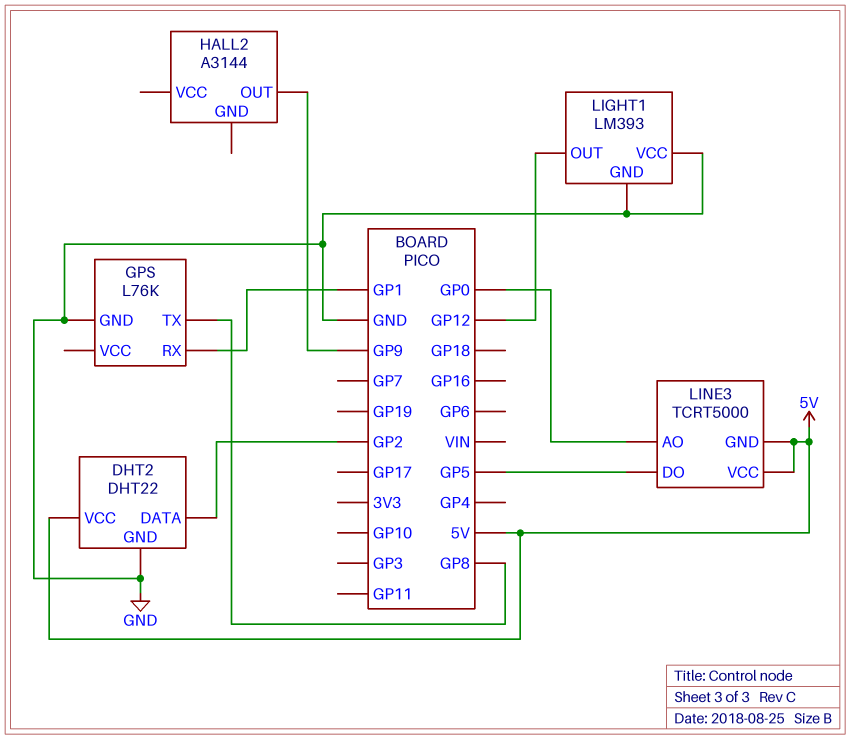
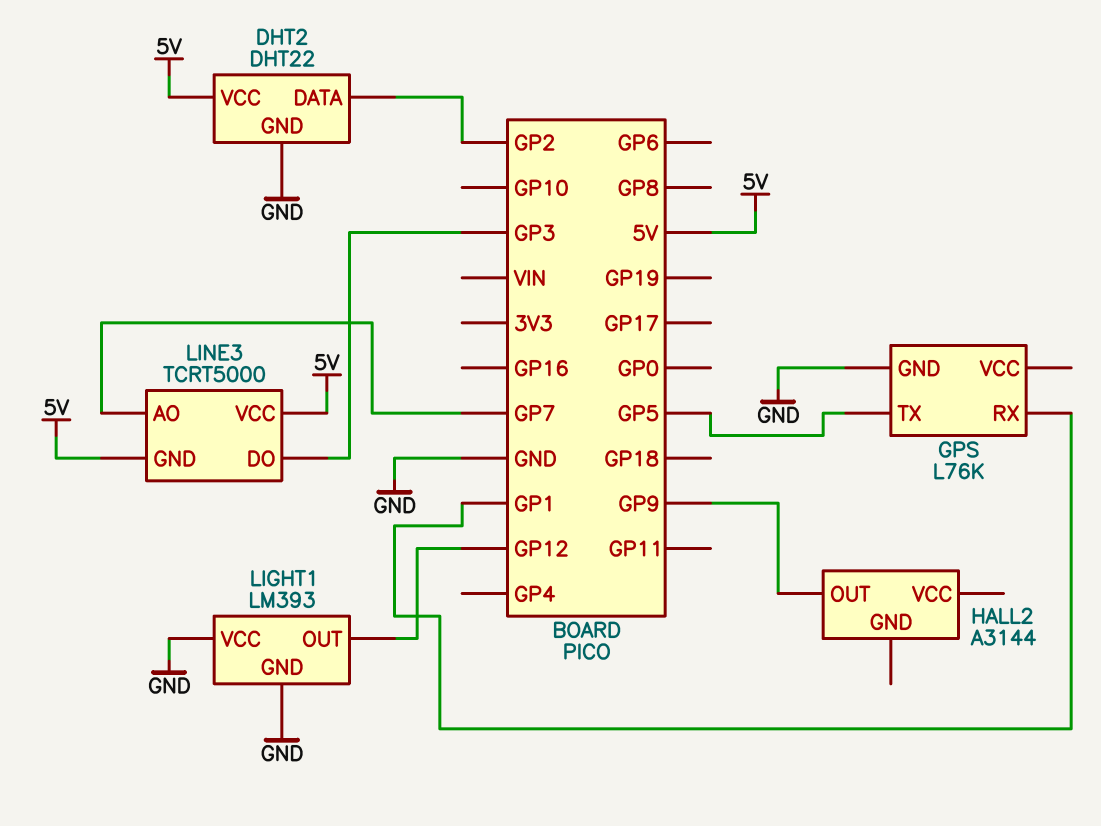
GPS pin TX: GP8 -> GP5
LINE3 pin AO: GP0 -> GP7
LINE3 pin DO: GP5 -> GP3

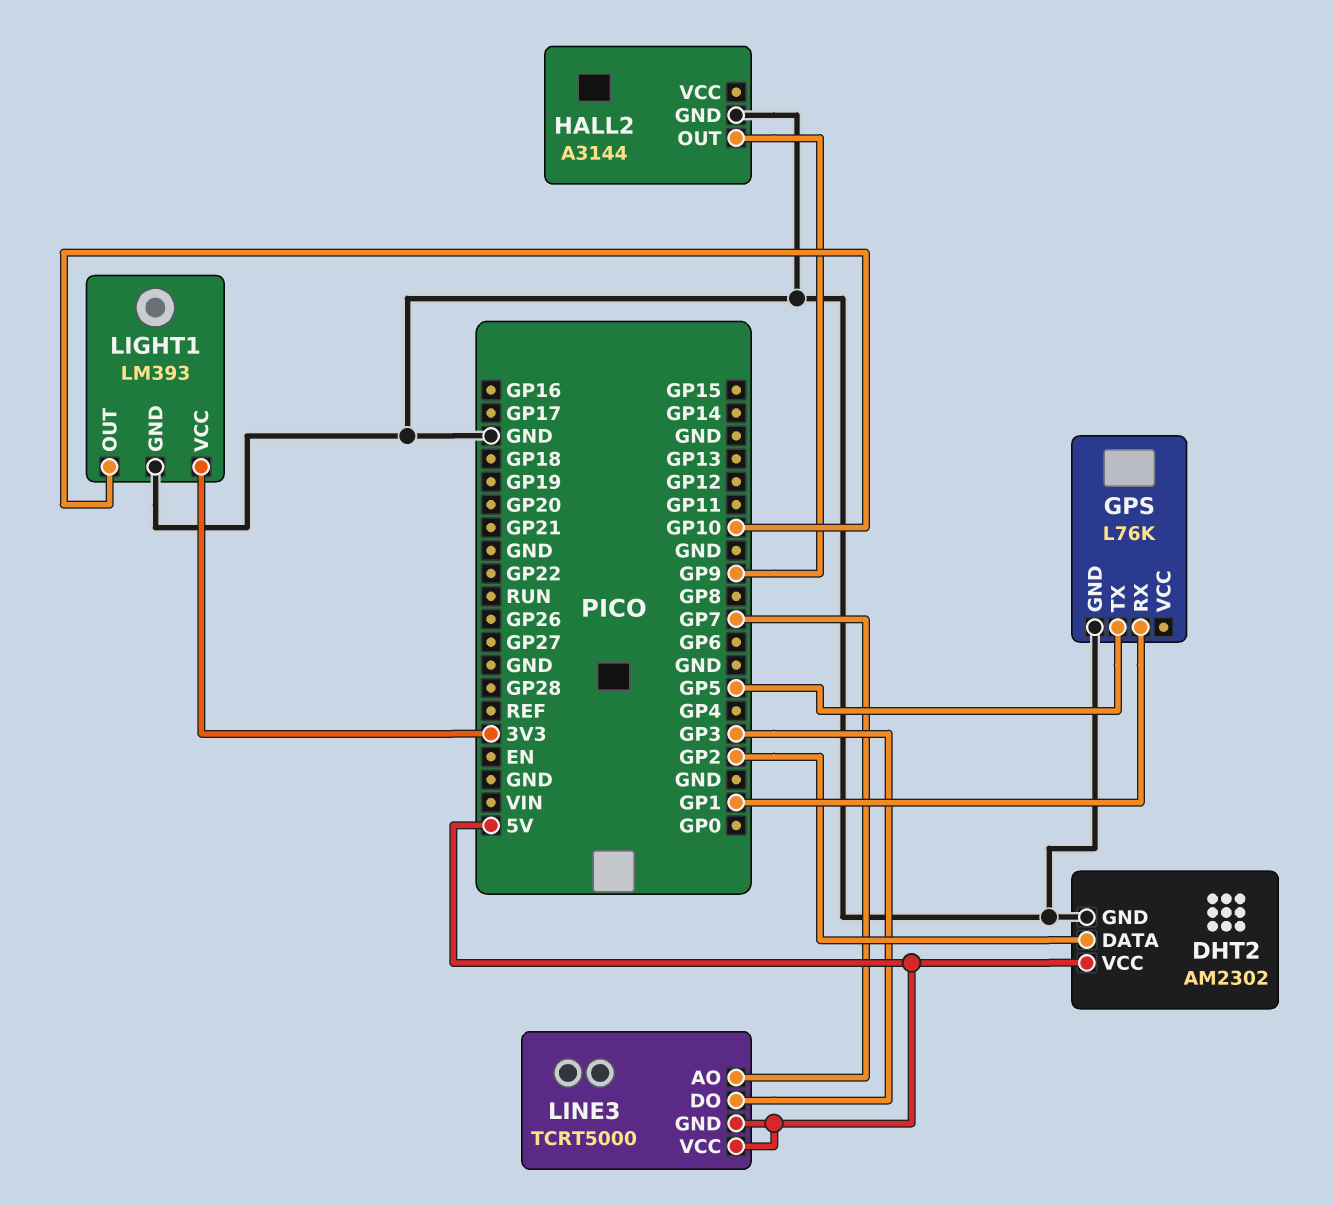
DHT2: DHT22 -> AM2302
HALL2 pin GND: none -> GND
LIGHT1 pin OUT: GP12 -> GP10
LIGHT1 pin VCC: GND -> 3V3

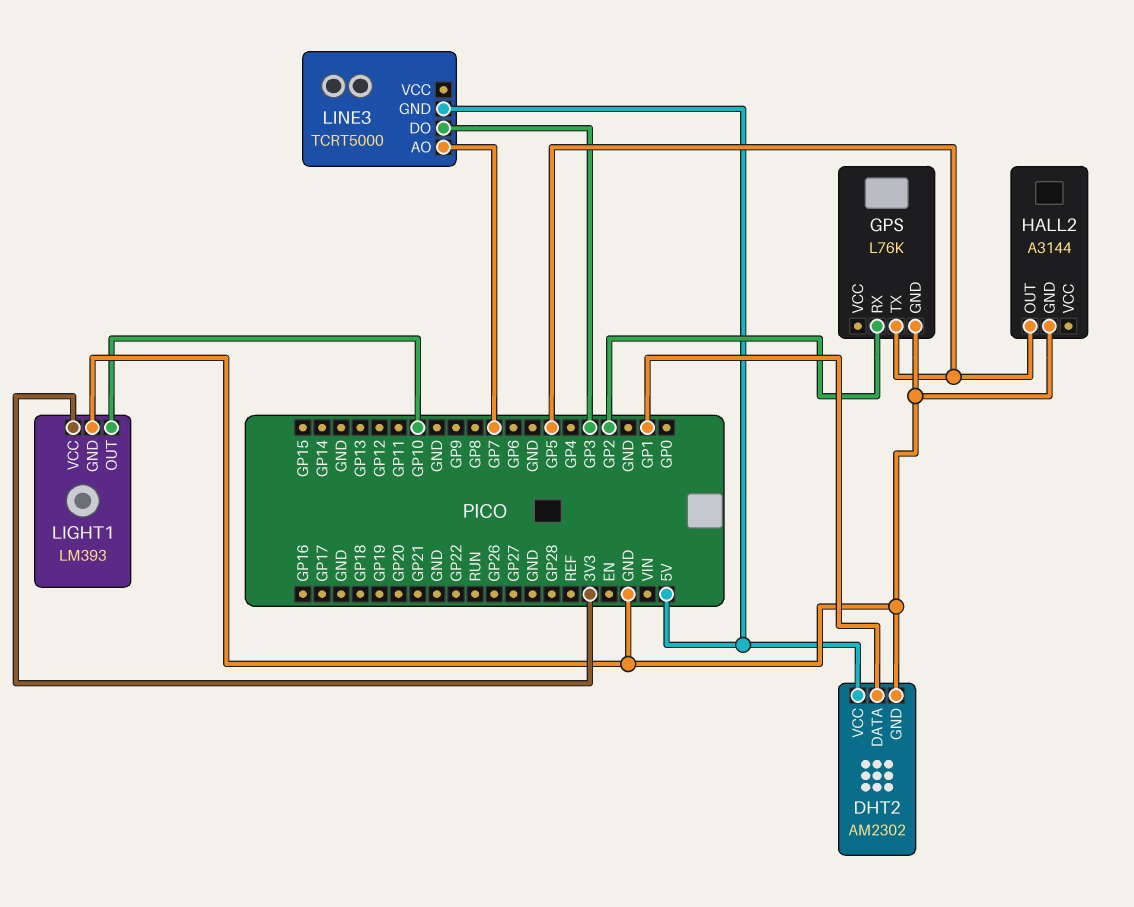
DHT2 pin DATA: GP2 -> GP1
GPS pin RX: GP1 -> GP2
HALL2 pin OUT: GP9 -> GP5
LINE3 pin VCC: 5V -> none

